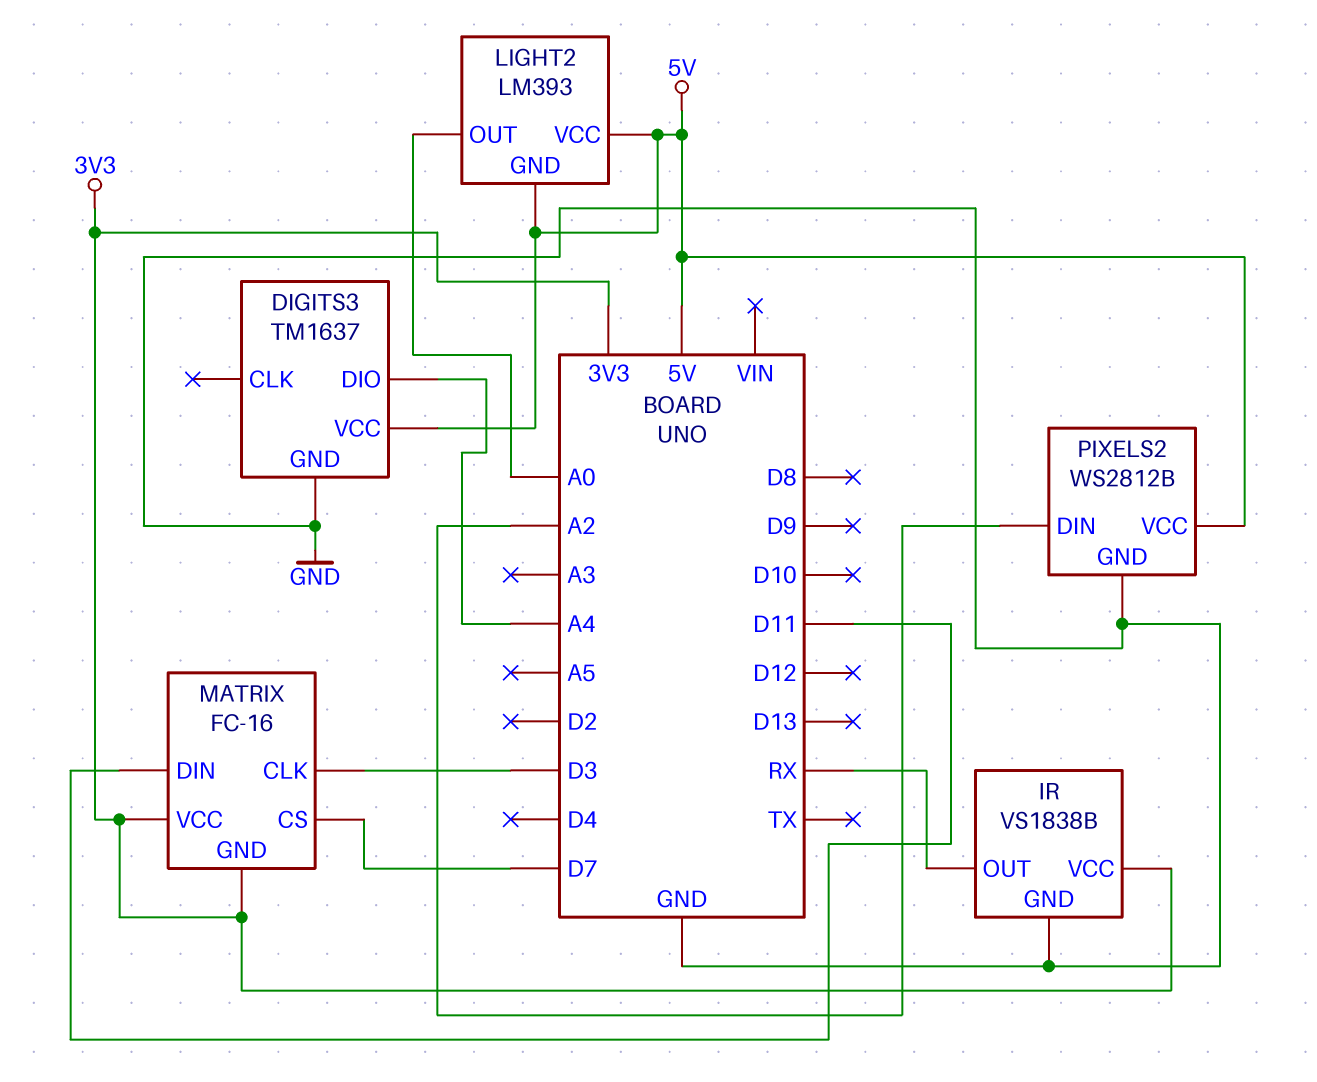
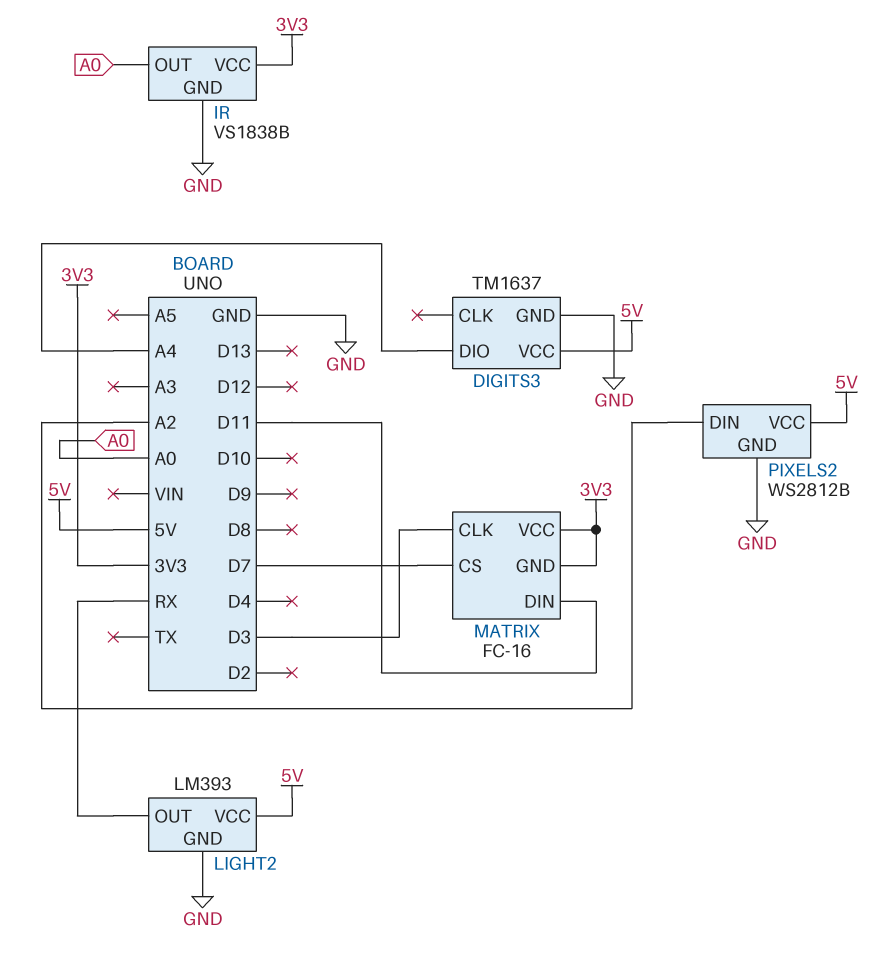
IR pin OUT: RX -> A0
LIGHT2 pin GND: 5V -> GND
LIGHT2 pin OUT: A0 -> RX

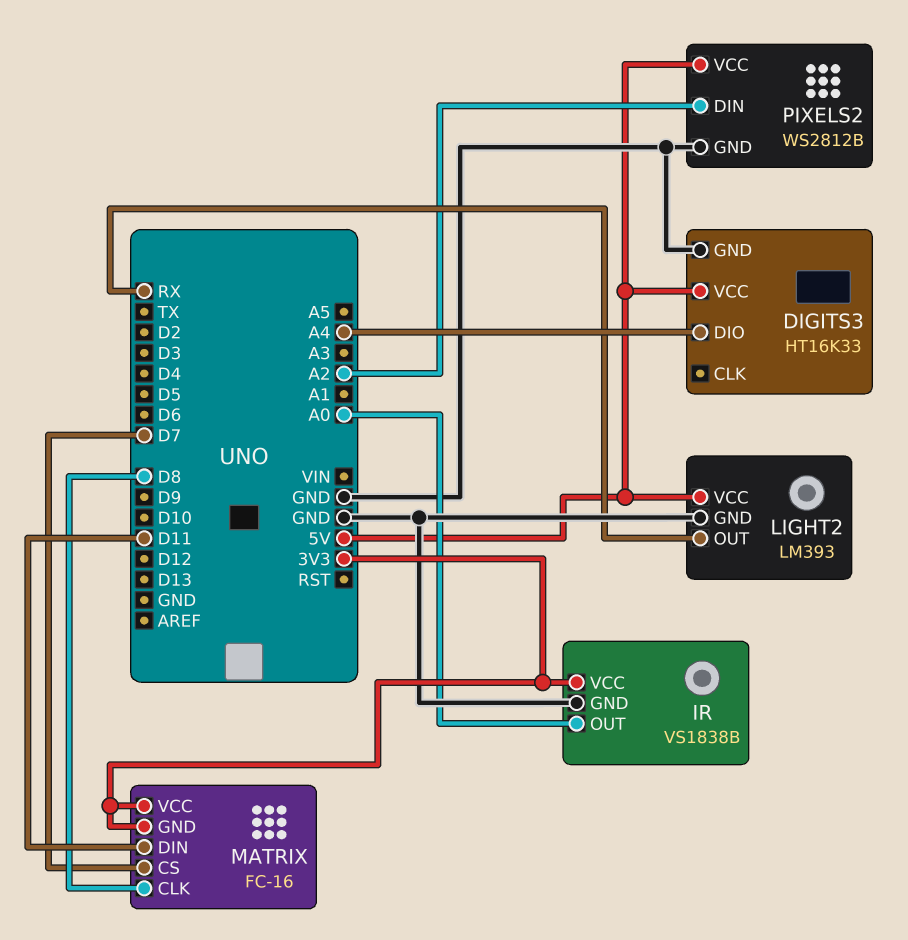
DIGITS3: TM1637 -> HT16K33
MATRIX pin CLK: D3 -> D8

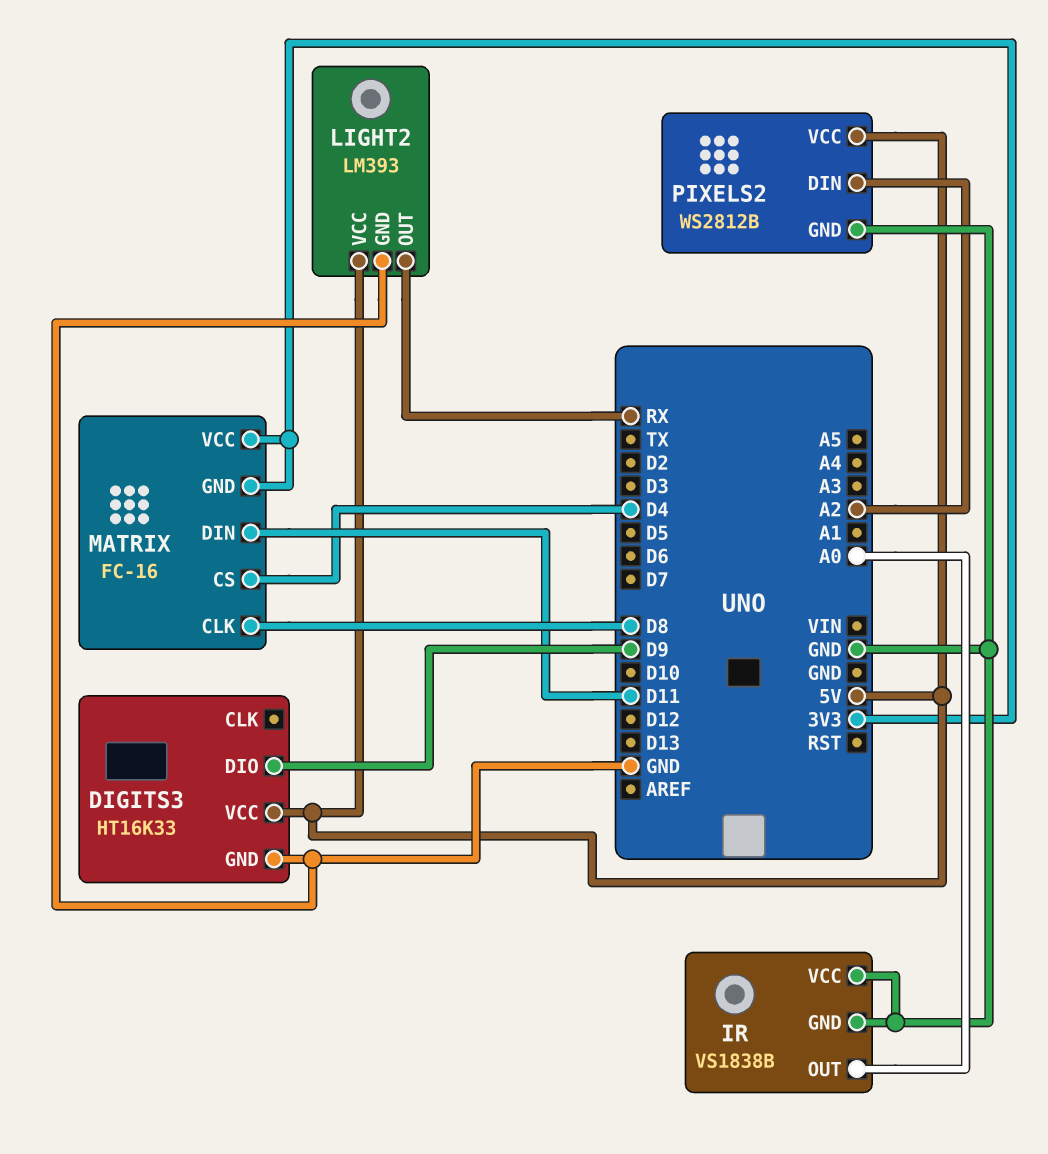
DIGITS3 pin DIO: A4 -> D9
IR pin VCC: 3V3 -> GND
MATRIX pin CS: D7 -> D4

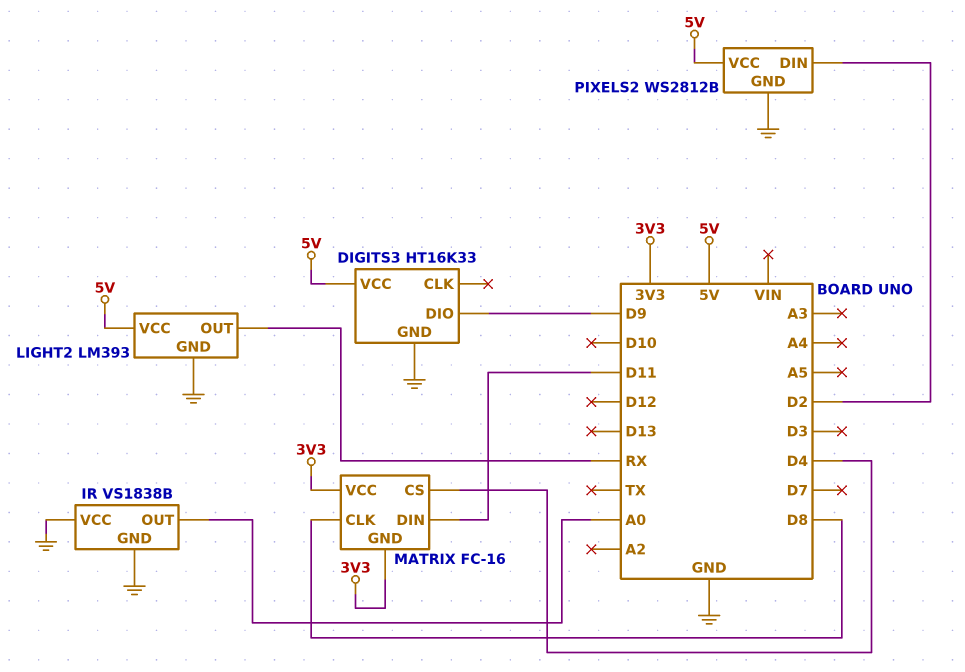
PIXELS2 pin DIN: A2 -> D2

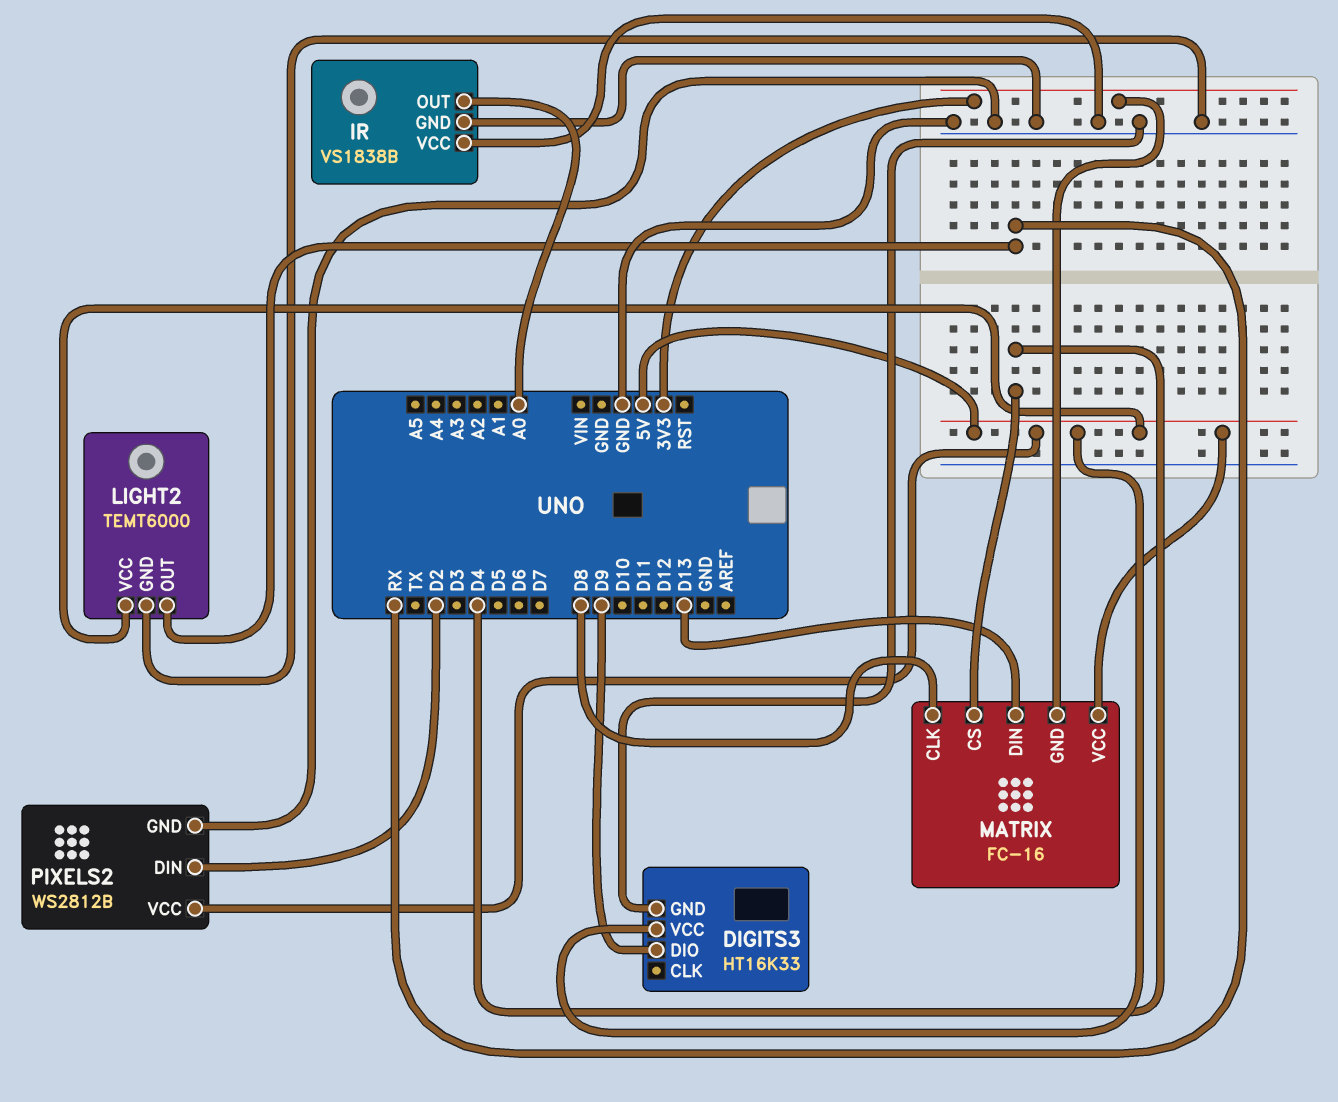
LIGHT2: LM393 -> TEMT6000
MATRIX pin DIN: D11 -> D13
MATRIX pin VCC: 3V3 -> 5V

